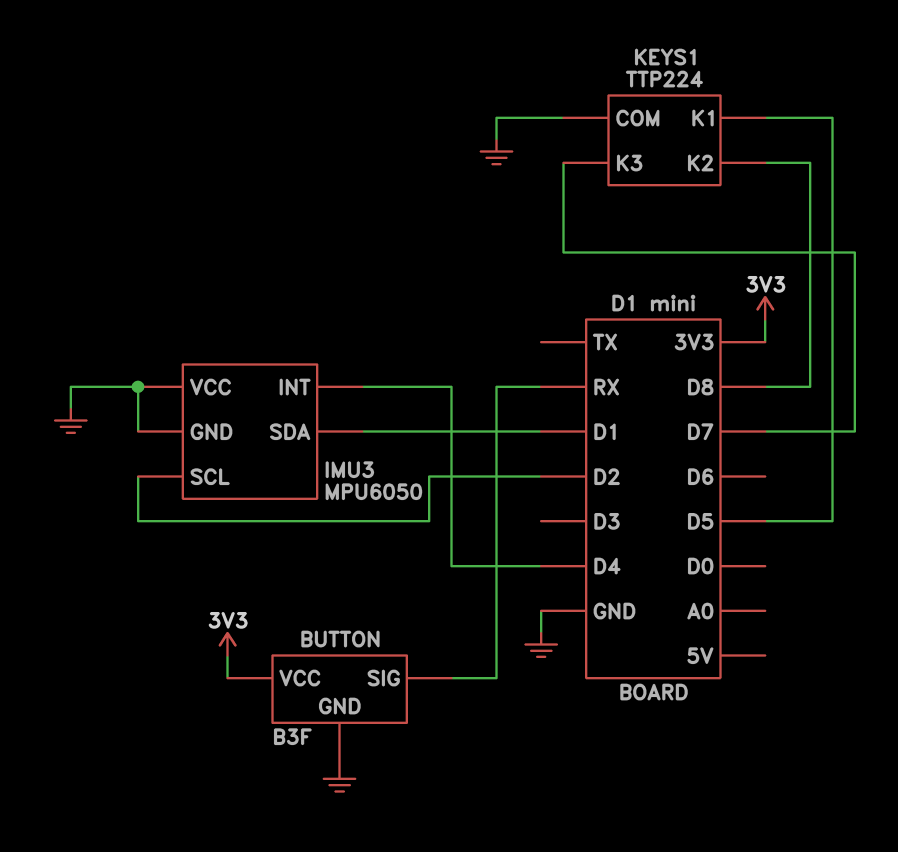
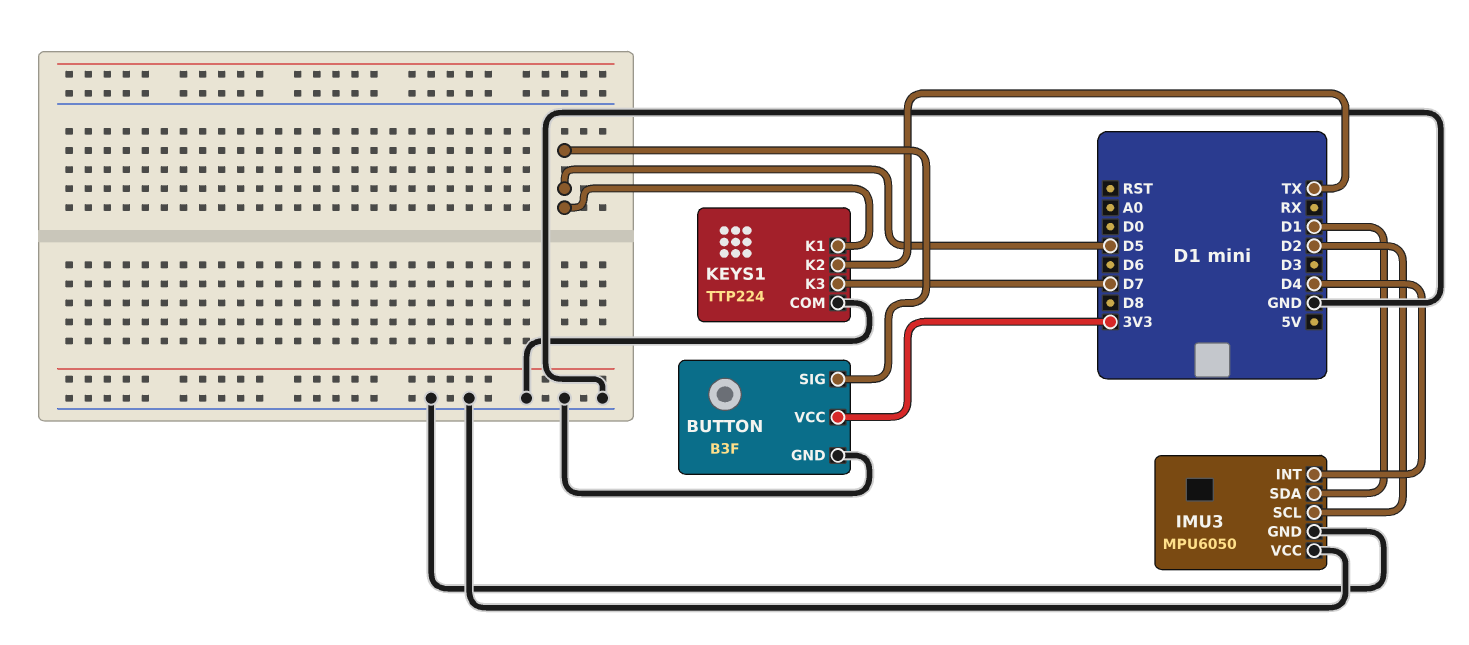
BUTTON pin SIG: RX -> D5
KEYS1 pin K2: D8 -> TX

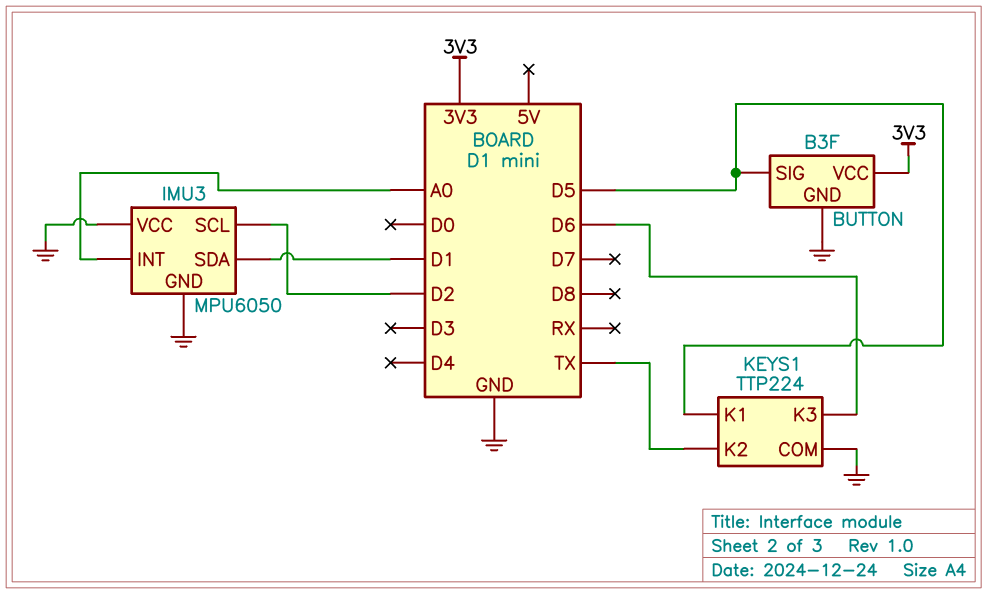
IMU3 pin INT: D4 -> A0
KEYS1 pin K3: D7 -> D6

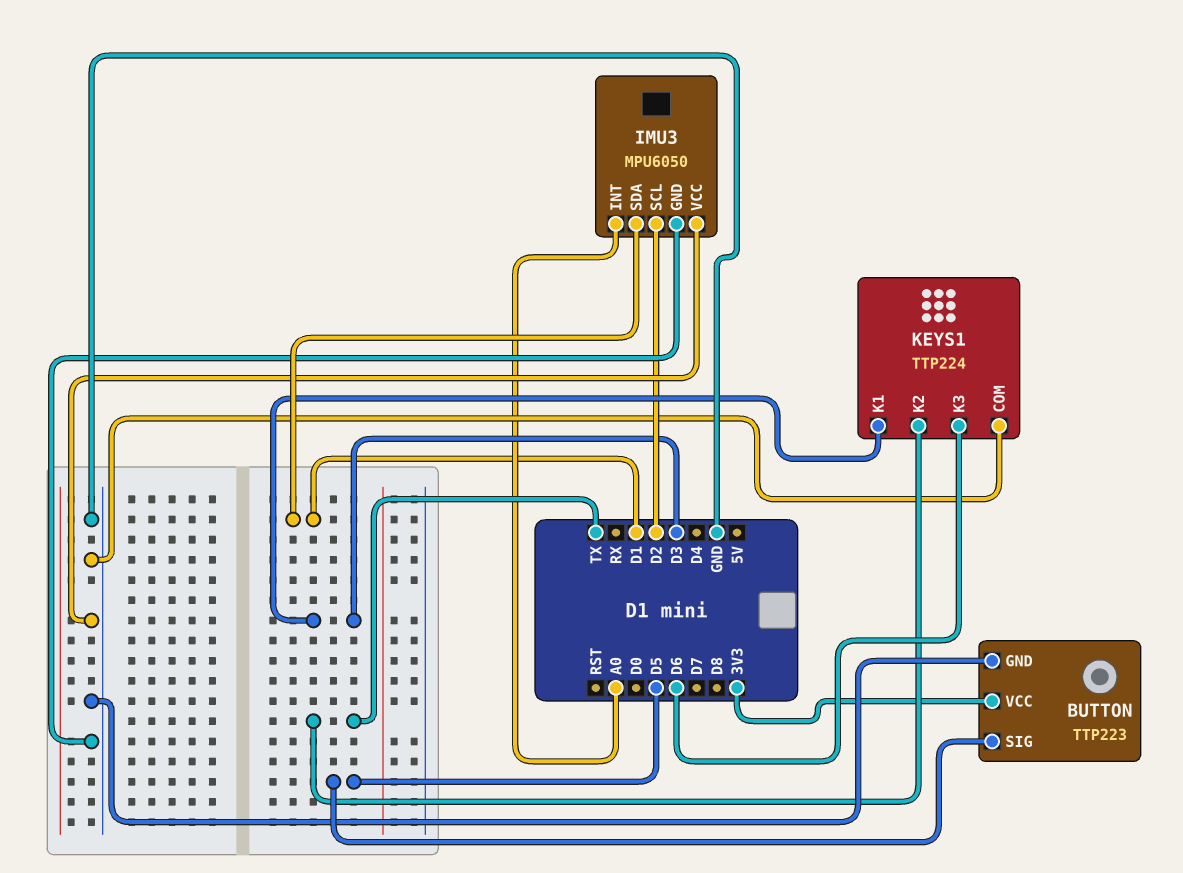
BUTTON: B3F -> TTP223
KEYS1 pin K1: D5 -> D3

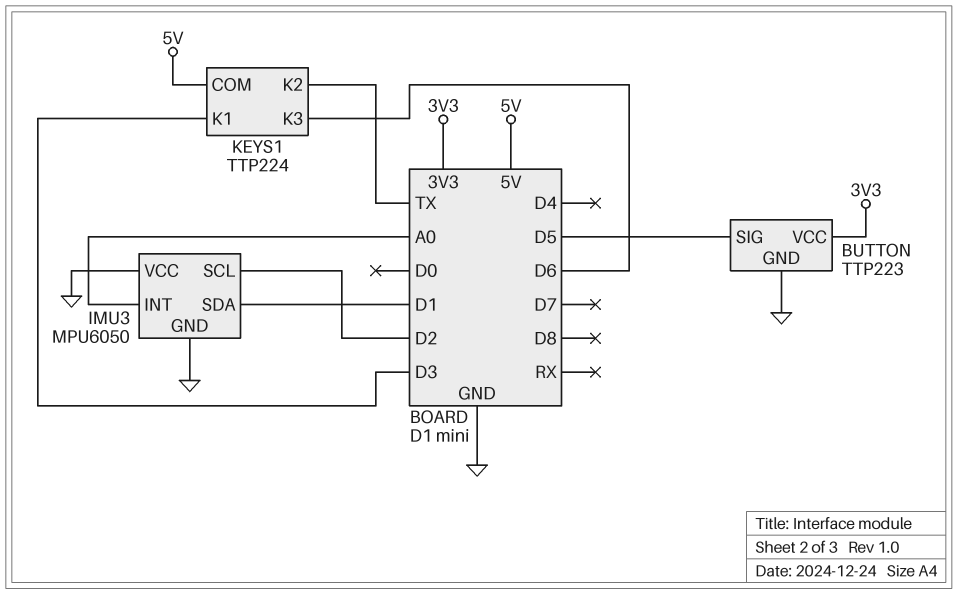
KEYS1 pin COM: GND -> 5V

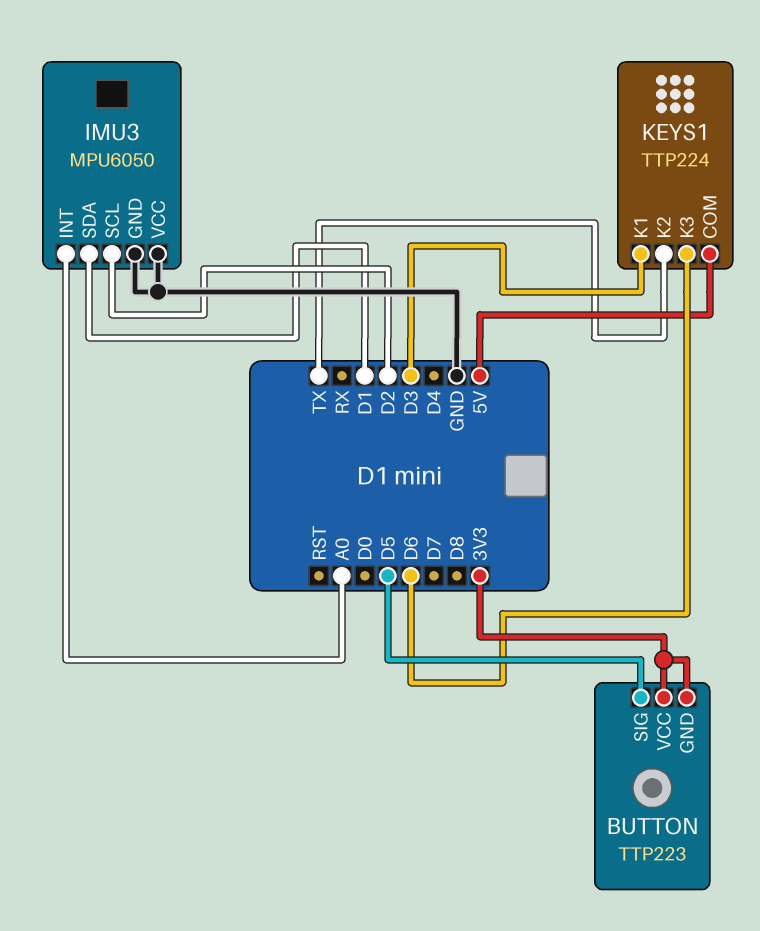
BUTTON pin GND: GND -> 3V3

